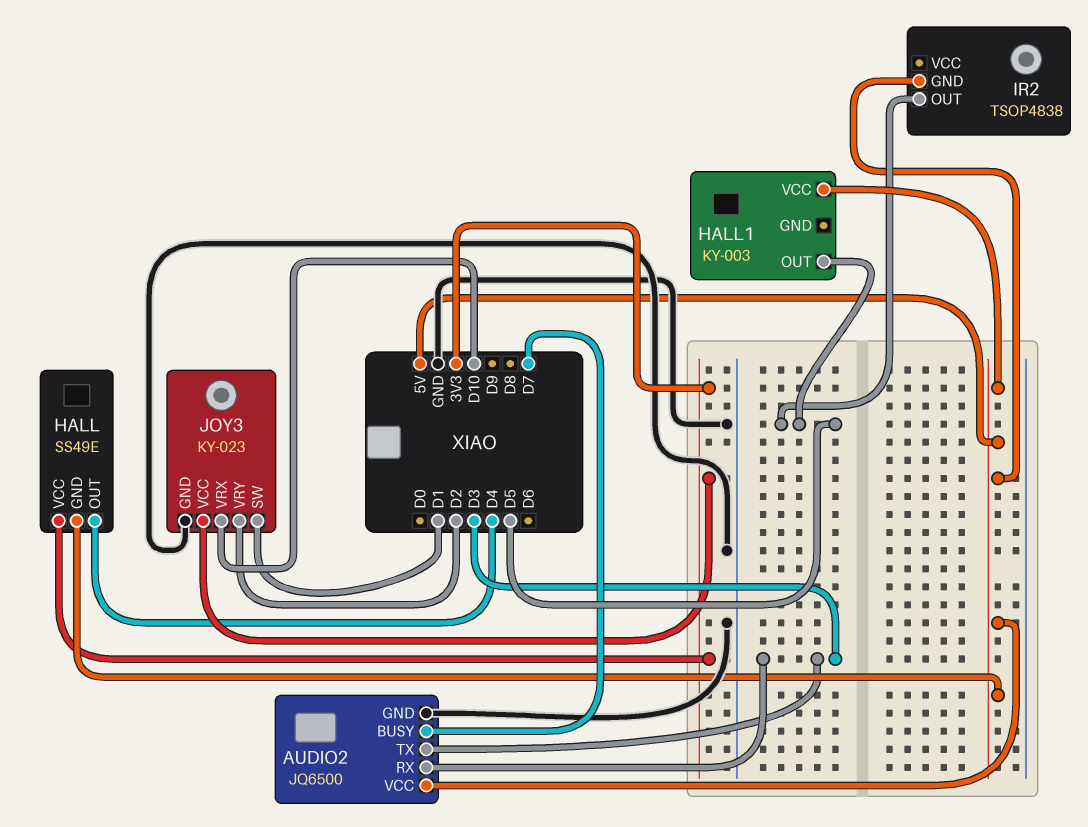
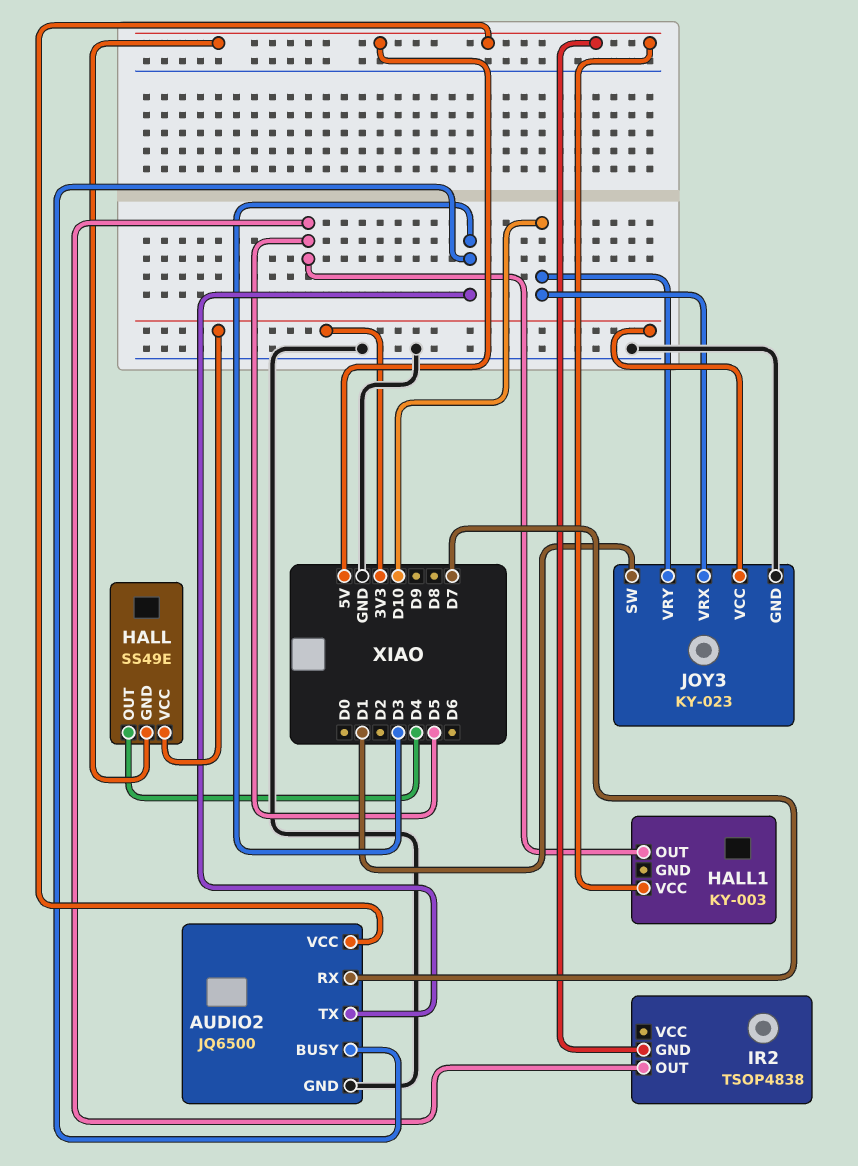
AUDIO2 pin BUSY: D7 -> D3
AUDIO2 pin RX: D3 -> D7
JOY3 pin VRY: D2 -> D10

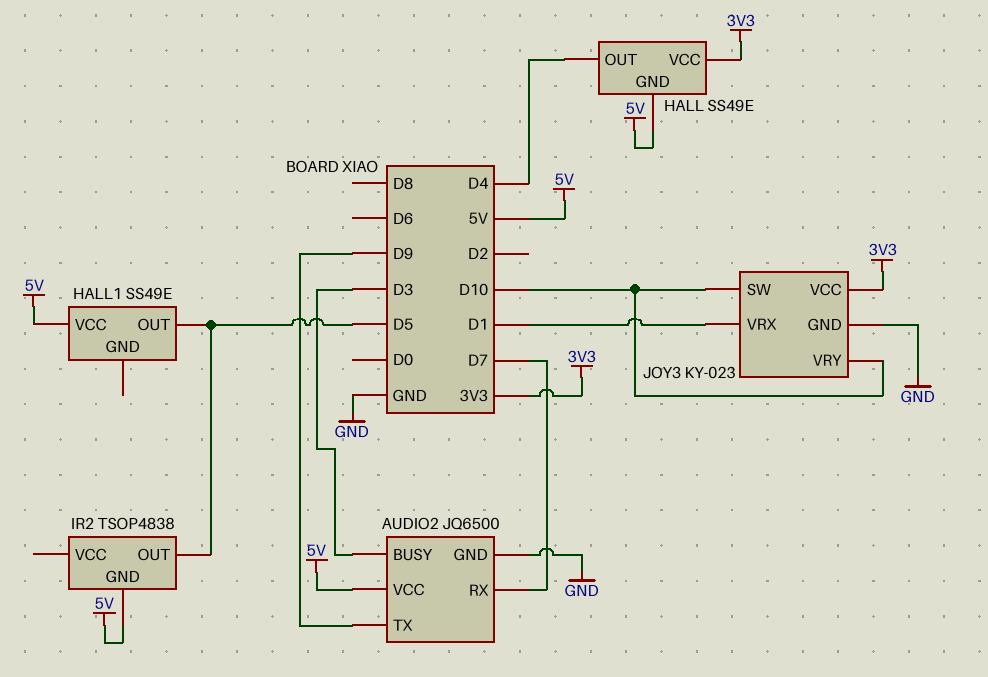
AUDIO2 pin TX: D3 -> D9
HALL1: KY-003 -> SS49E
JOY3 pin SW: D1 -> D10
JOY3 pin VRX: D10 -> D1

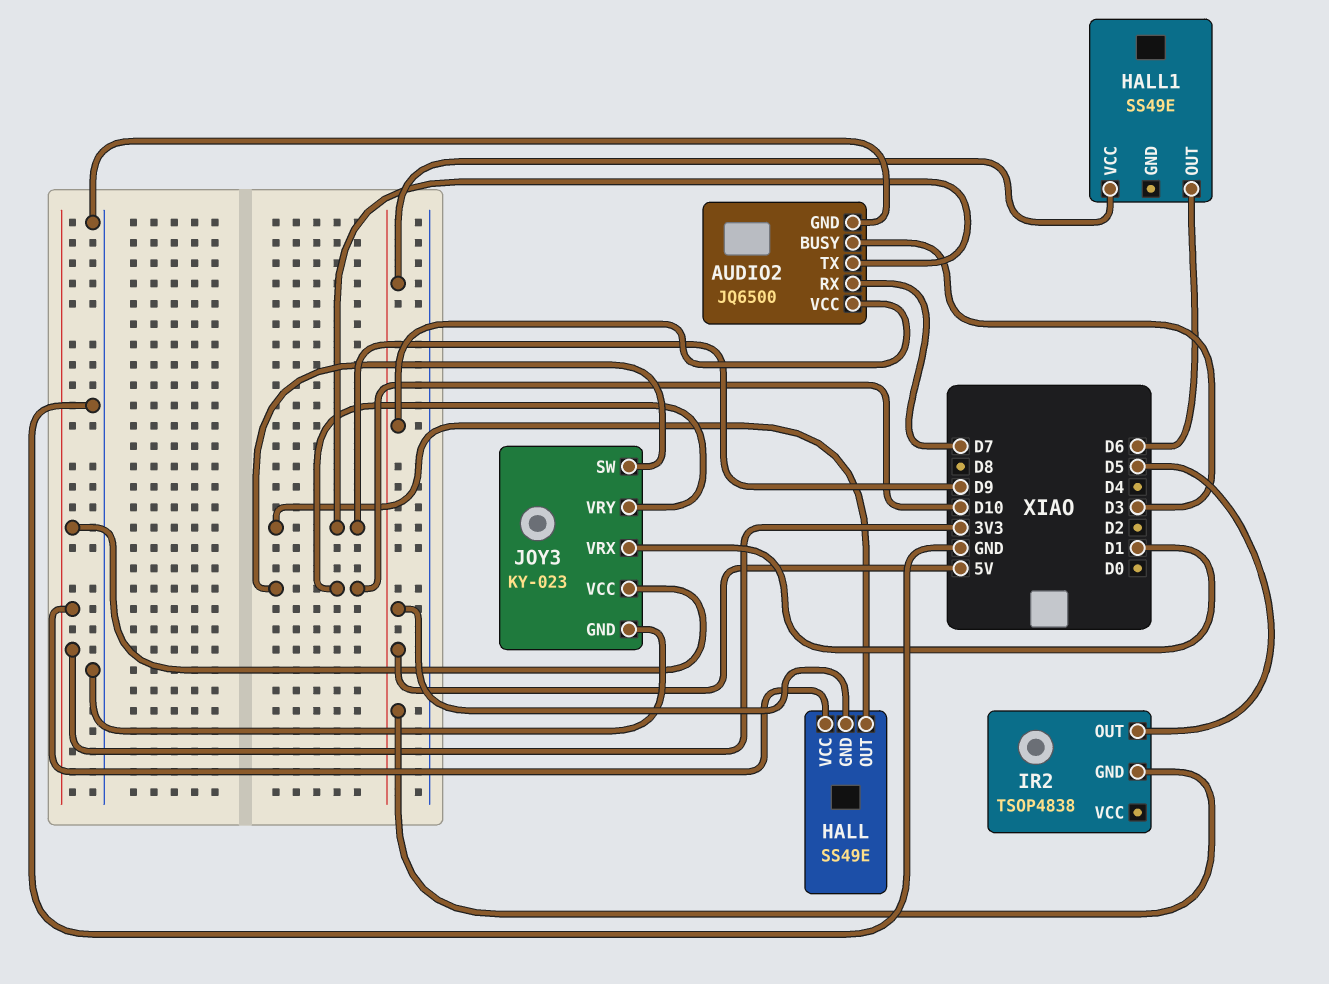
HALL pin OUT: D4 -> D9
HALL1 pin OUT: D5 -> D6

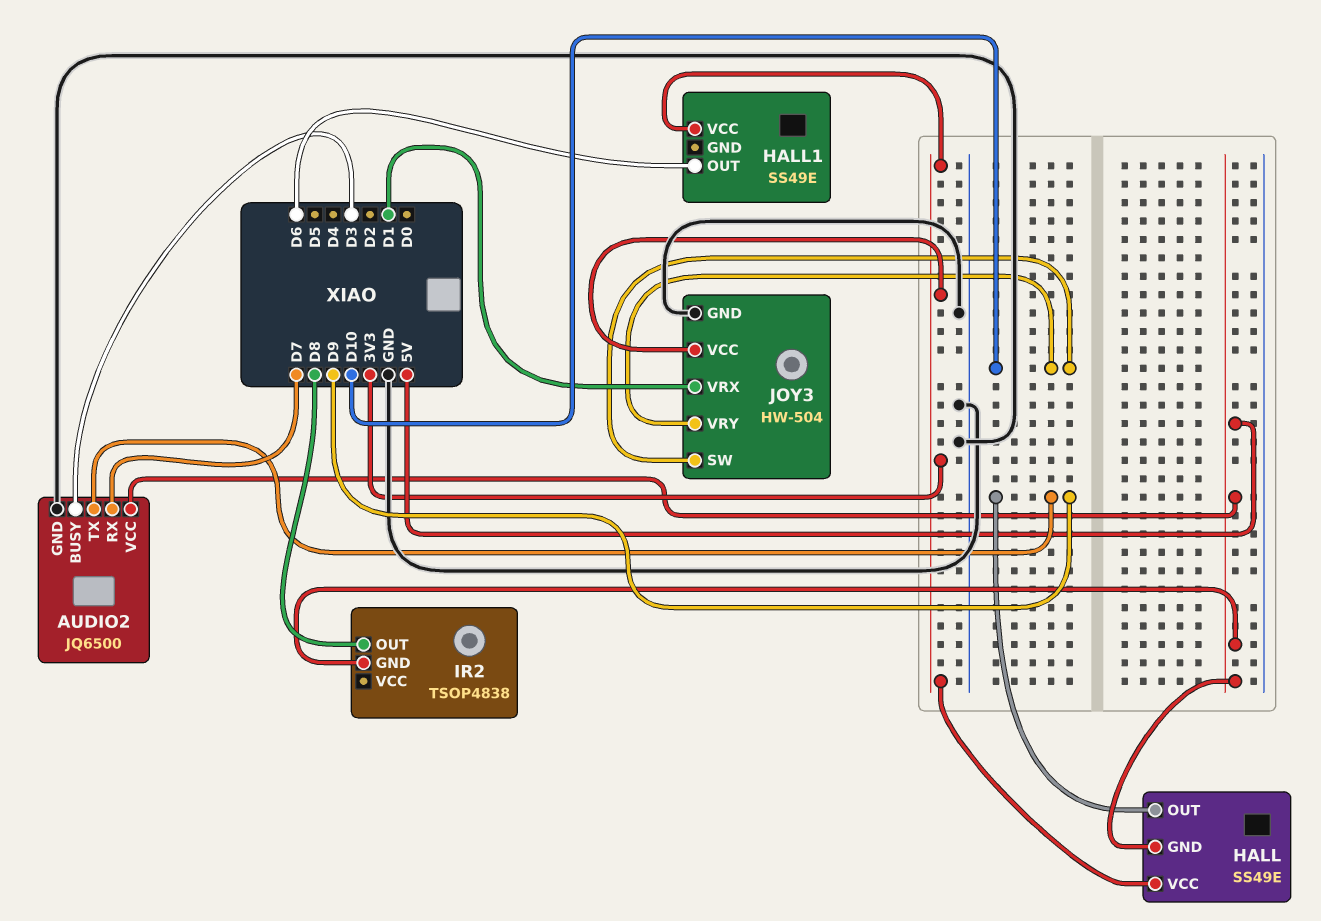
HALL1 pin VCC: 5V -> 3V3
IR2 pin OUT: D5 -> D8
JOY3: KY-023 -> HW-504

